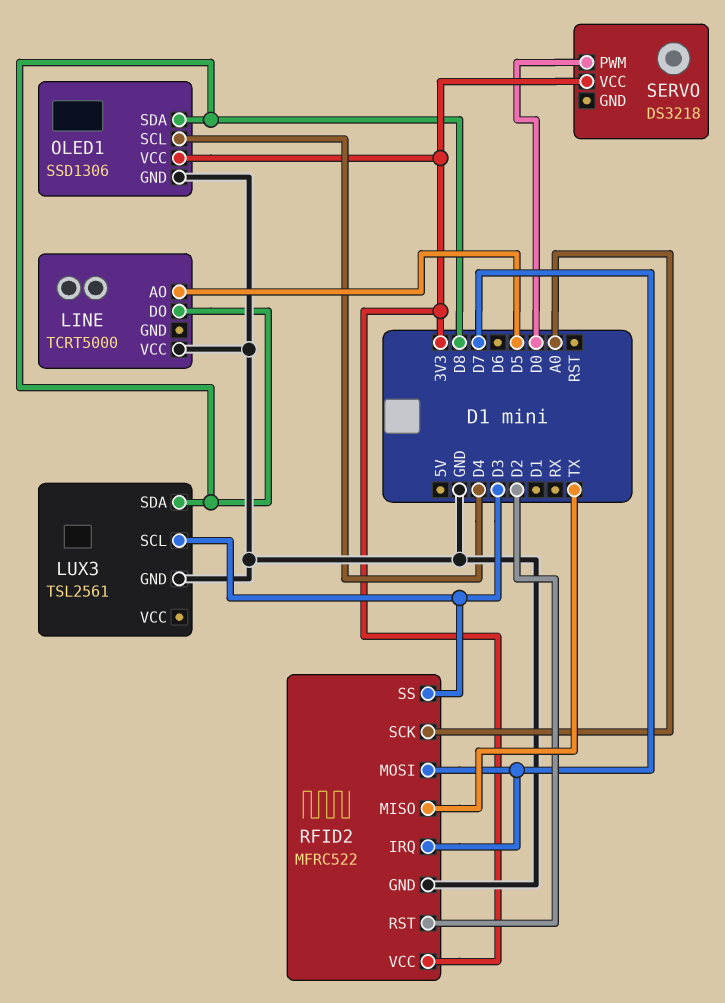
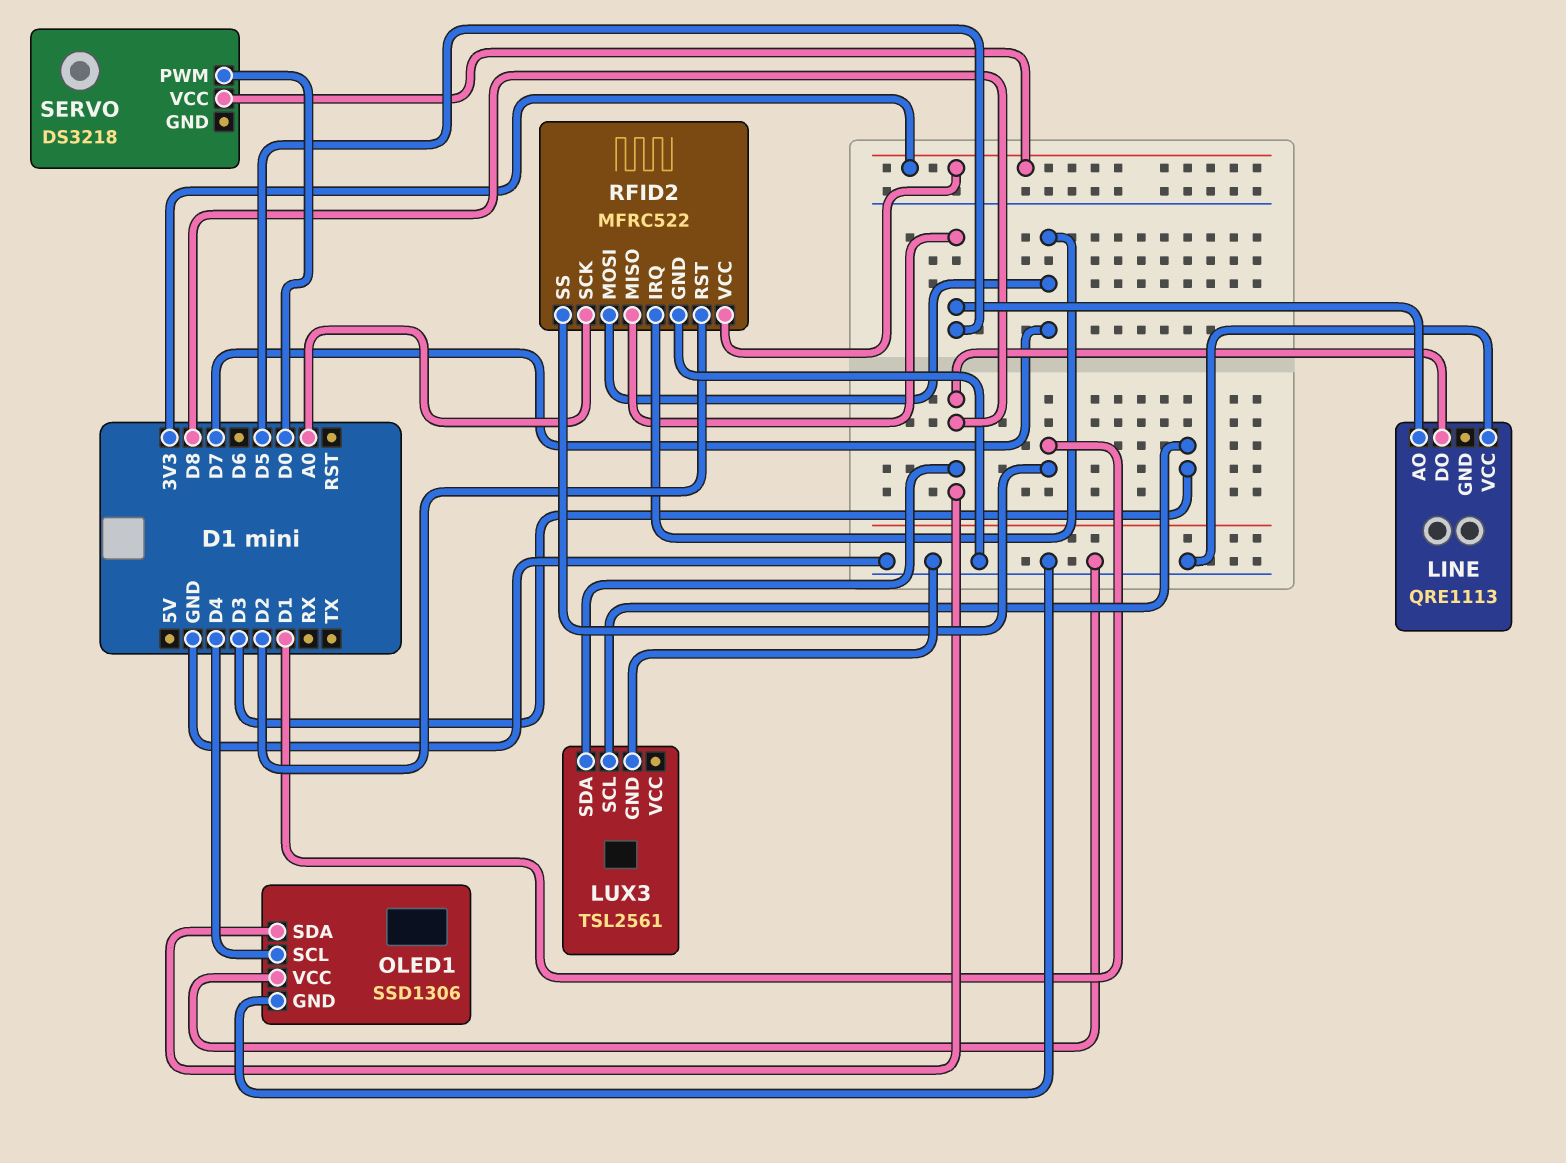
LINE: TCRT5000 -> QRE1113
OLED1 pin VCC: 3V3 -> GND
RFID2 pin MISO: TX -> D5
RFID2 pin SS: D3 -> D1

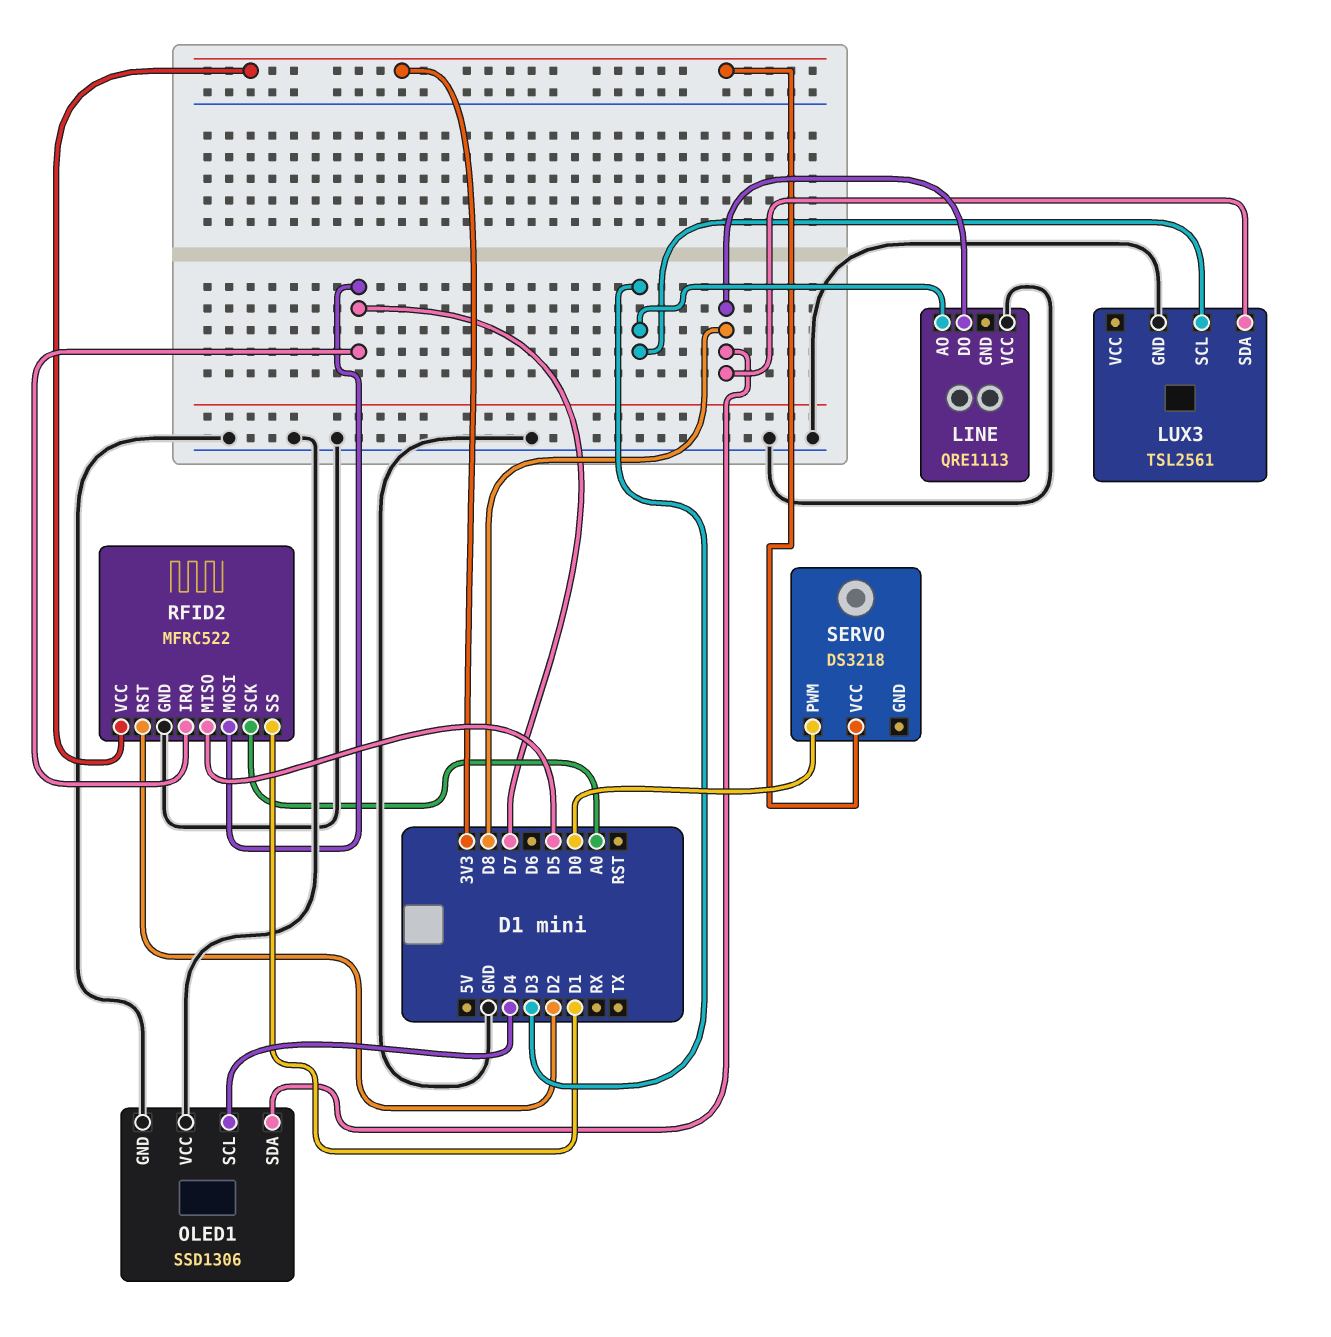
LINE pin AO: D5 -> D3

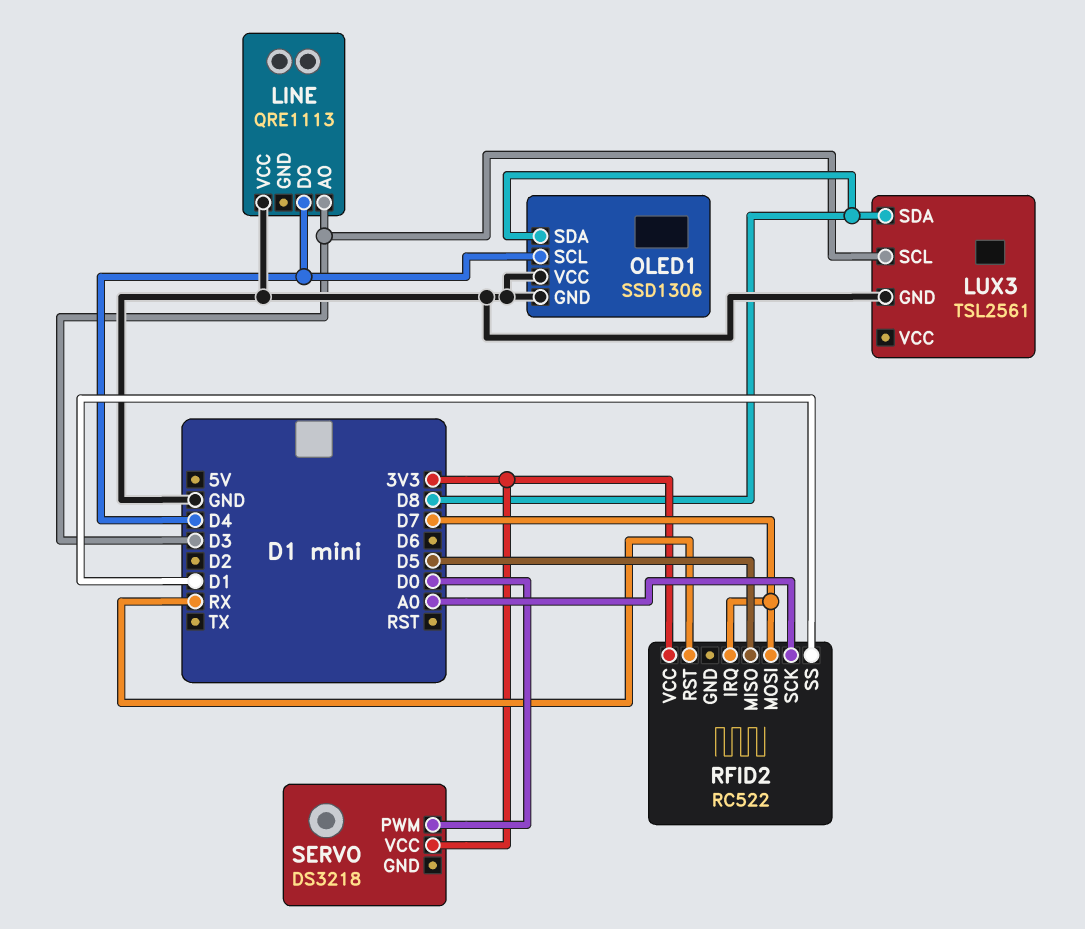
LINE pin DO: D8 -> D4
RFID2: MFRC522 -> RC522
RFID2 pin GND: GND -> none
RFID2 pin RST: D2 -> RX

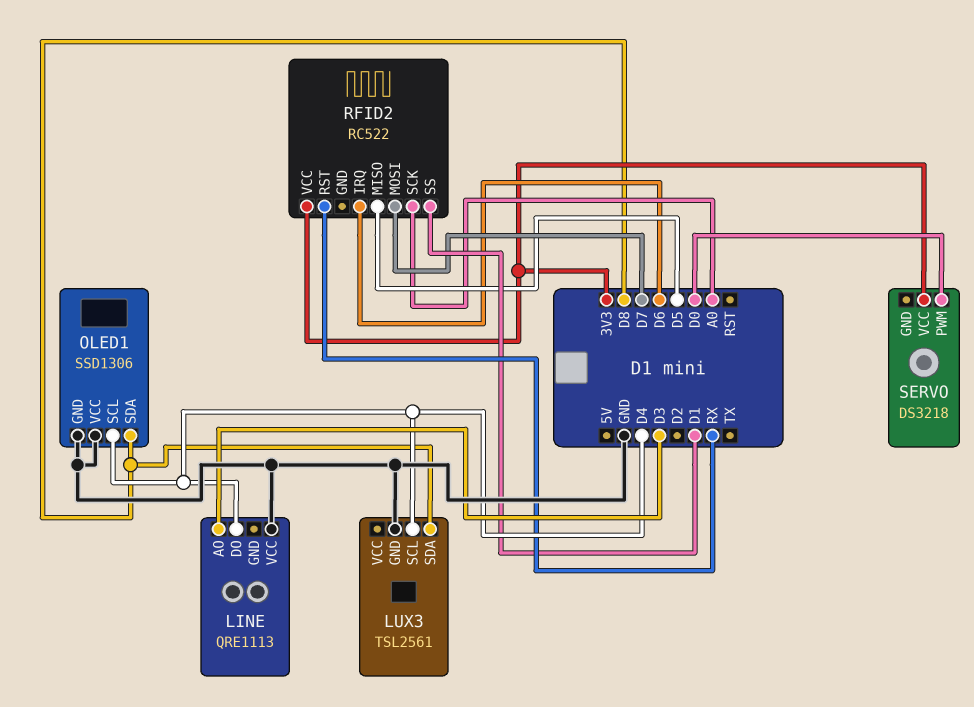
LUX3 pin SCL: D3 -> D4
RFID2 pin IRQ: D7 -> D6

